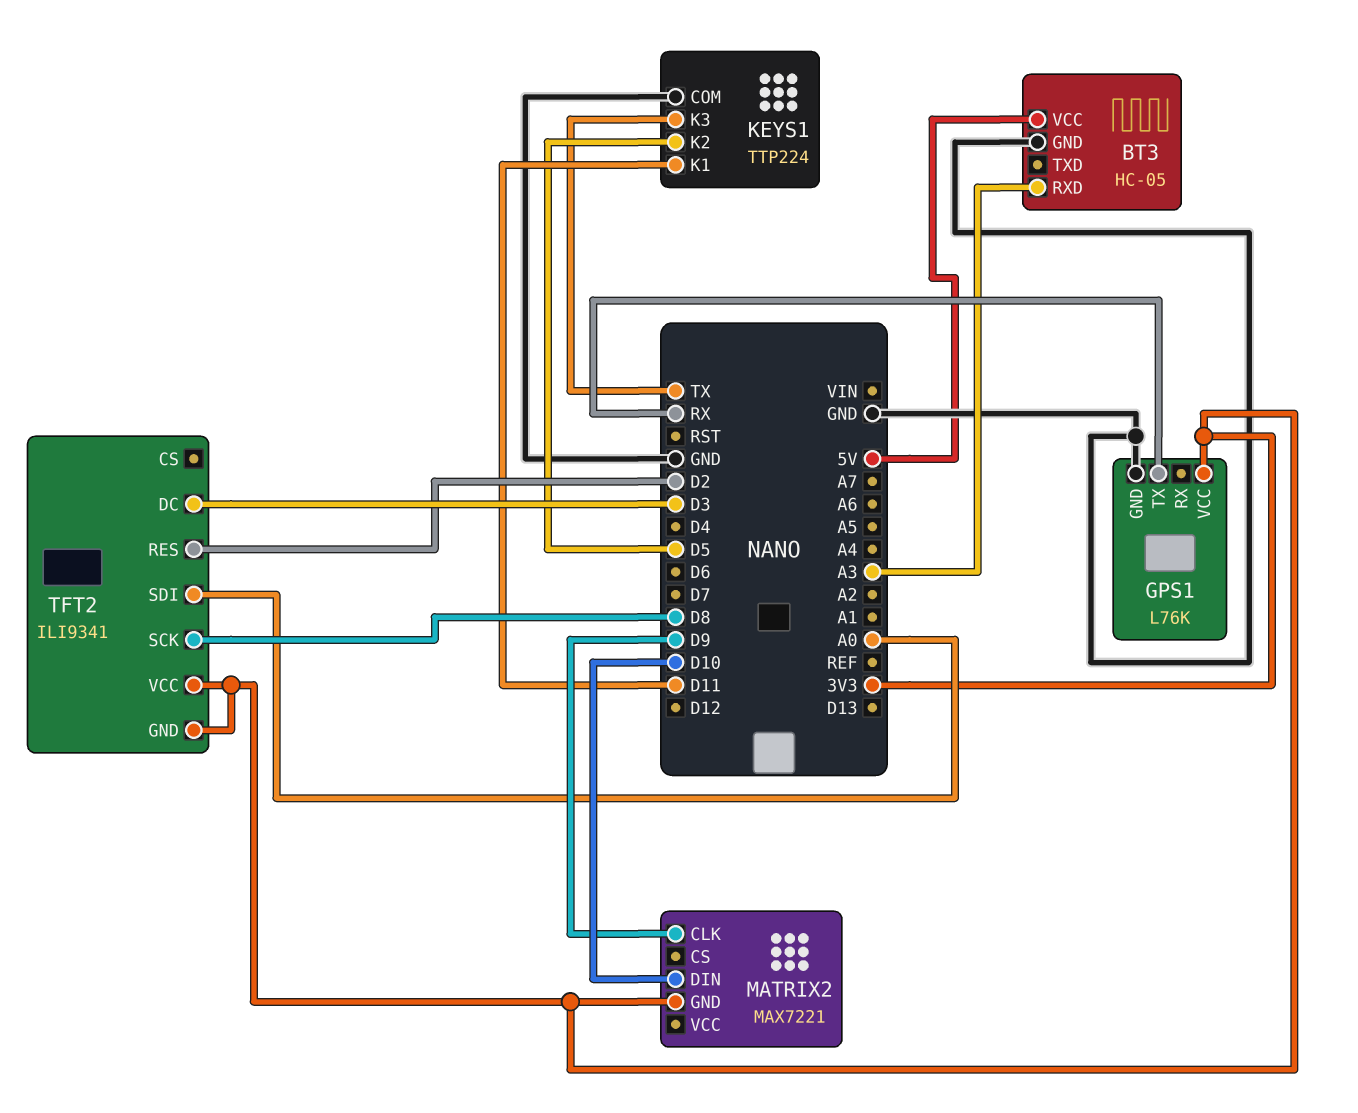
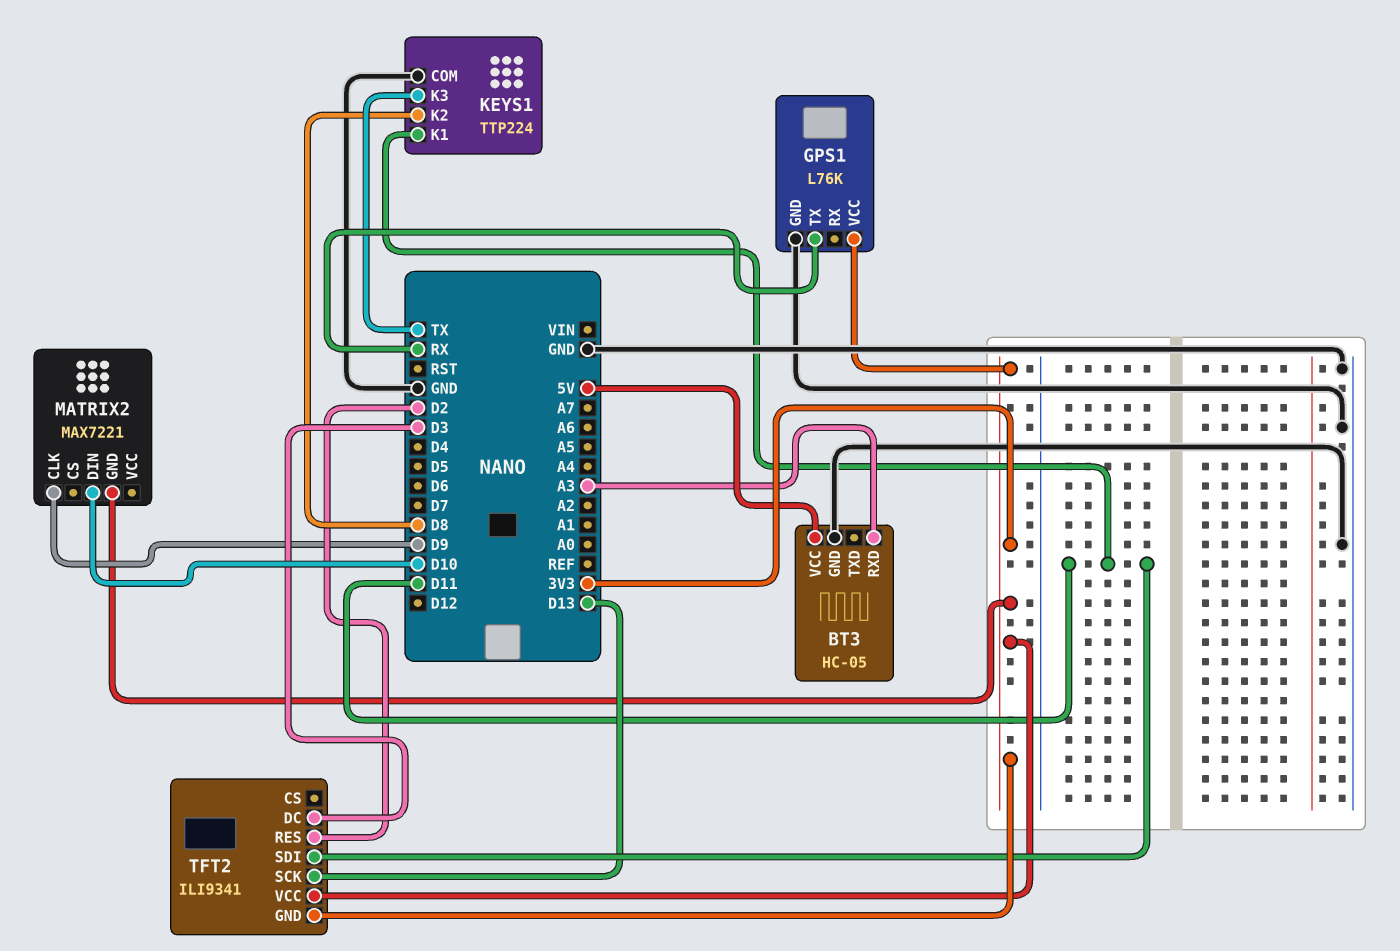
KEYS1 pin K2: D5 -> D8
TFT2 pin SCK: D8 -> D13
TFT2 pin SDI: A0 -> D11

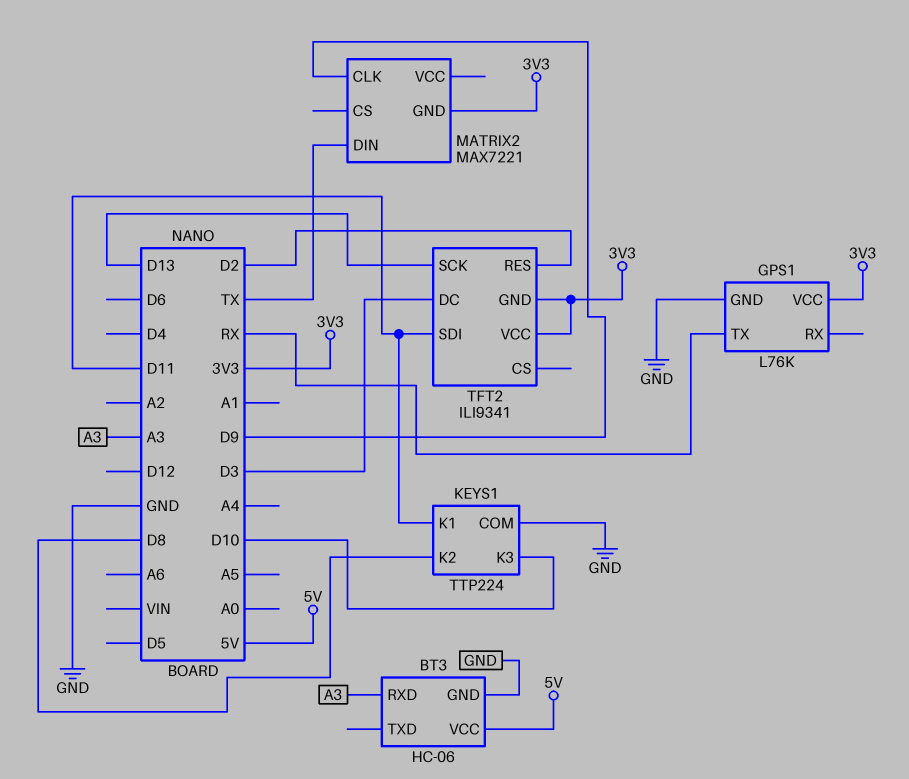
BT3: HC-05 -> HC-06
KEYS1 pin K3: TX -> D10
MATRIX2 pin DIN: D10 -> TX

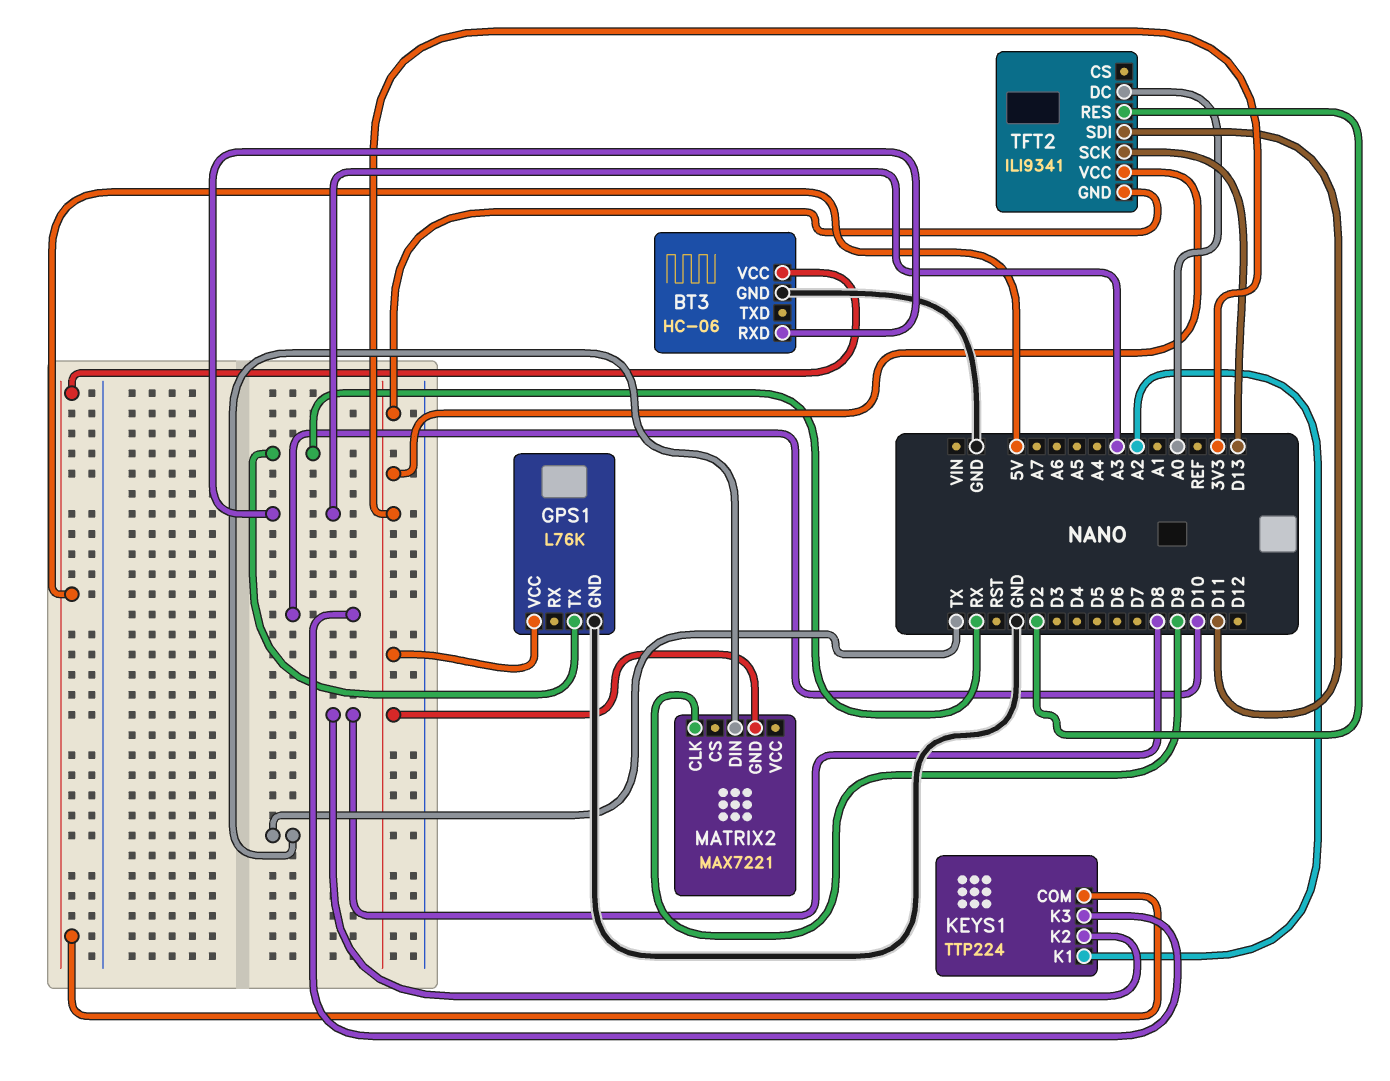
KEYS1 pin COM: GND -> 5V
KEYS1 pin K1: D11 -> A2
TFT2 pin DC: D3 -> A0

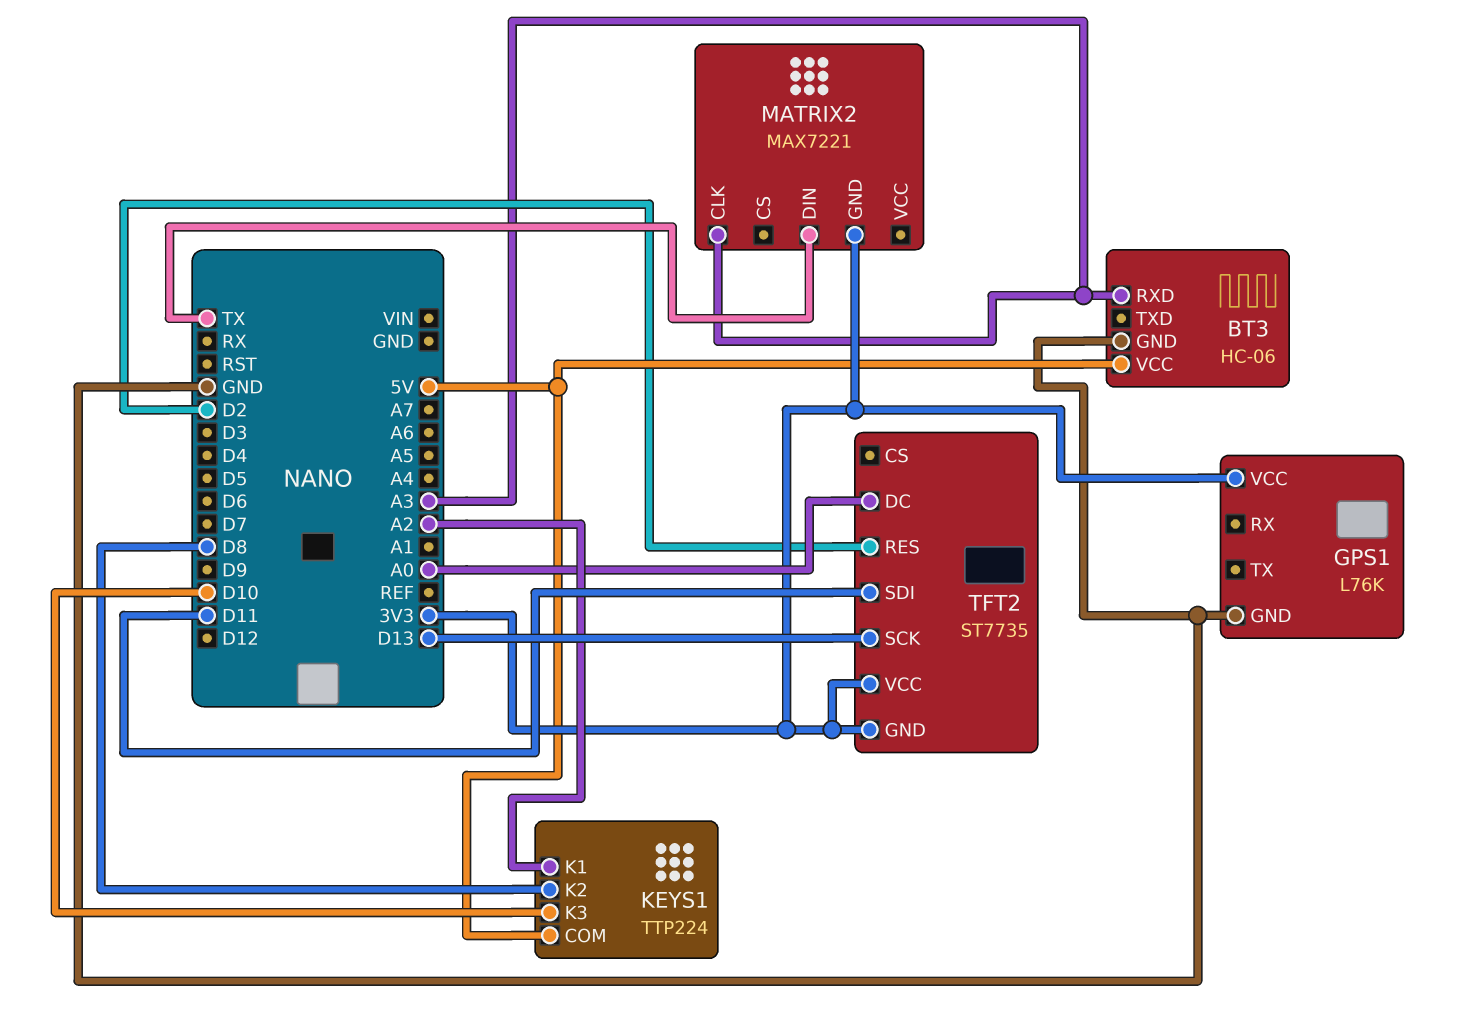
GPS1 pin TX: RX -> none
MATRIX2 pin CLK: D9 -> A3
TFT2: ILI9341 -> ST7735

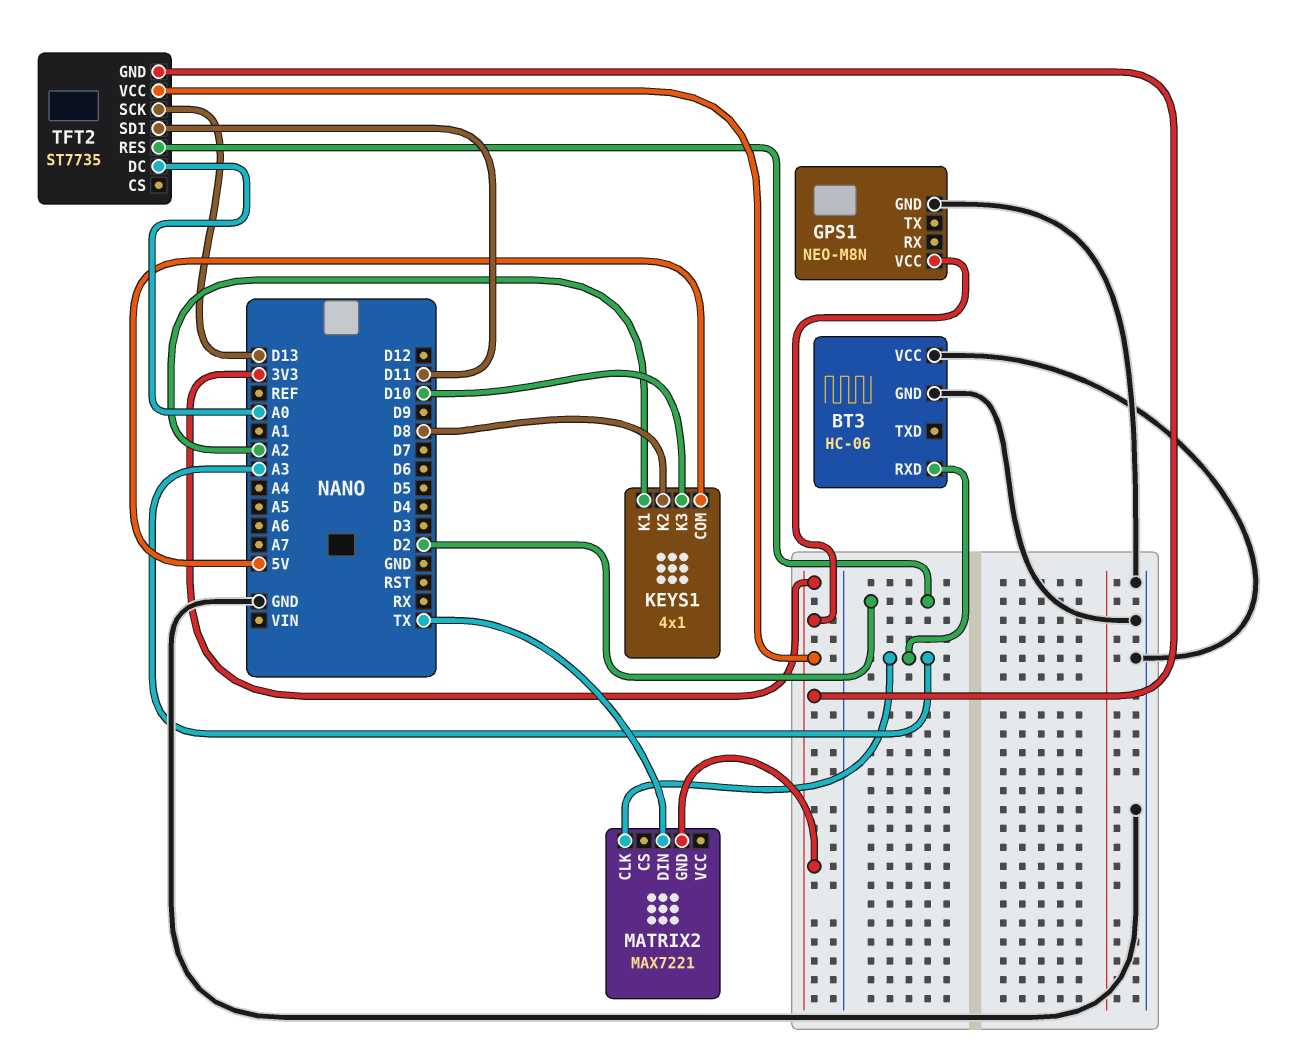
BT3 pin VCC: 5V -> GND
GPS1: L76K -> NEO-M8N
KEYS1: TTP224 -> 4x1

